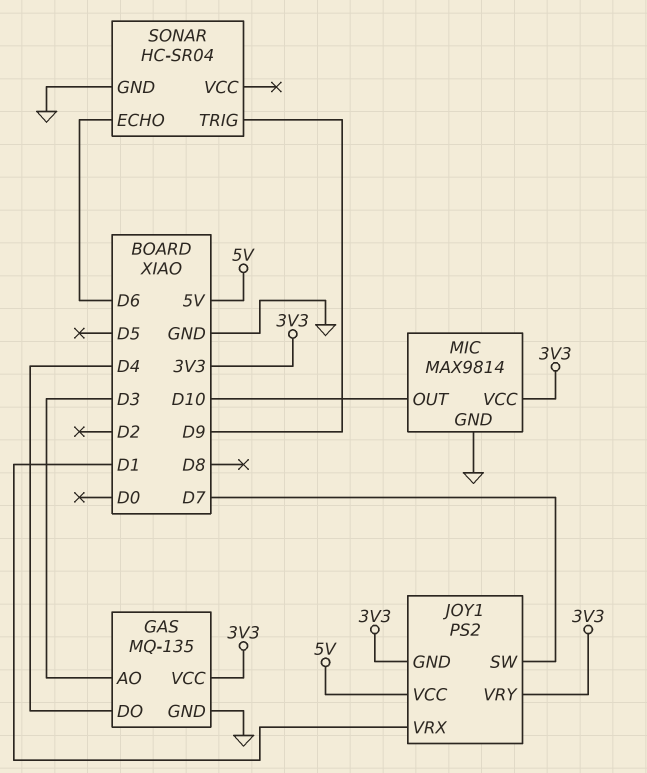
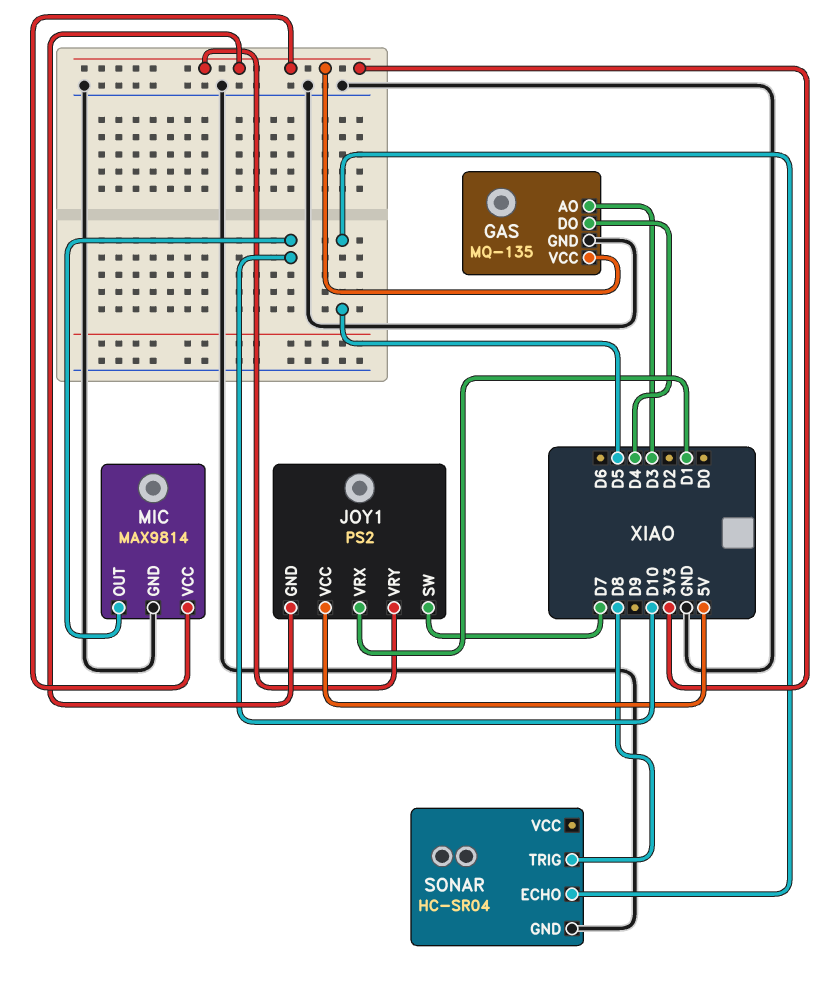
SONAR pin ECHO: D6 -> D5
SONAR pin TRIG: D9 -> D8

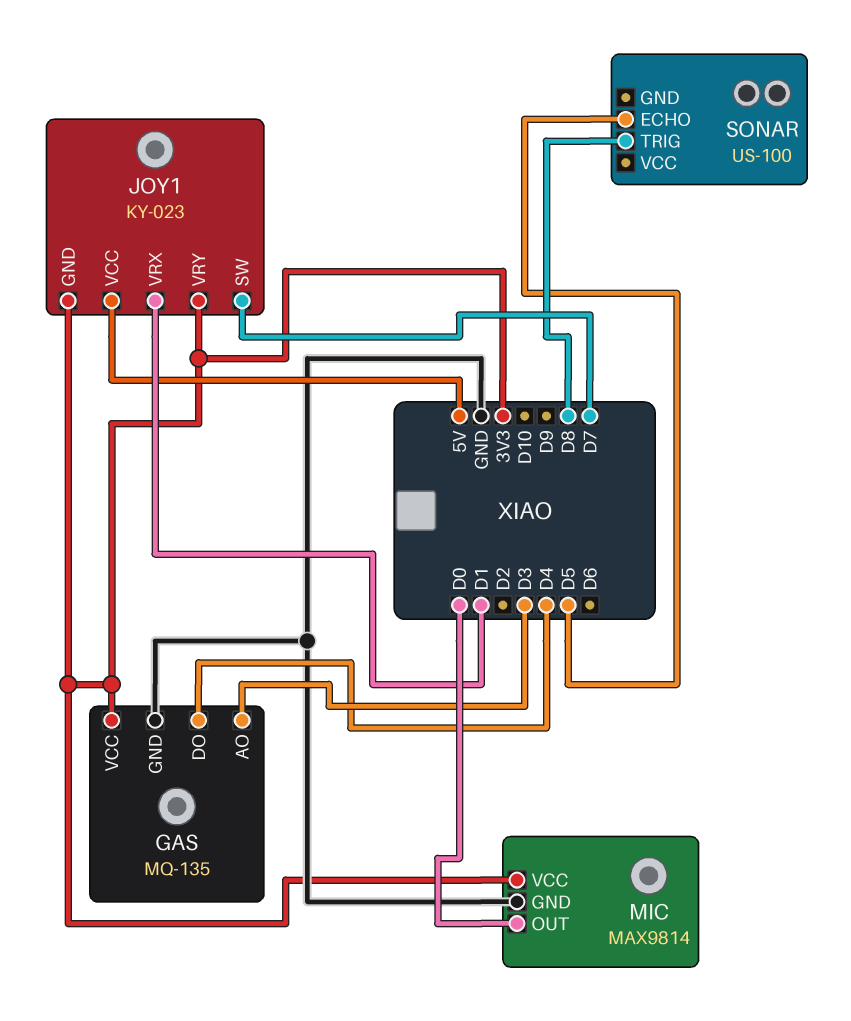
JOY1: PS2 -> KY-023
MIC pin OUT: D10 -> D0
SONAR: HC-SR04 -> US-100
SONAR pin GND: GND -> none

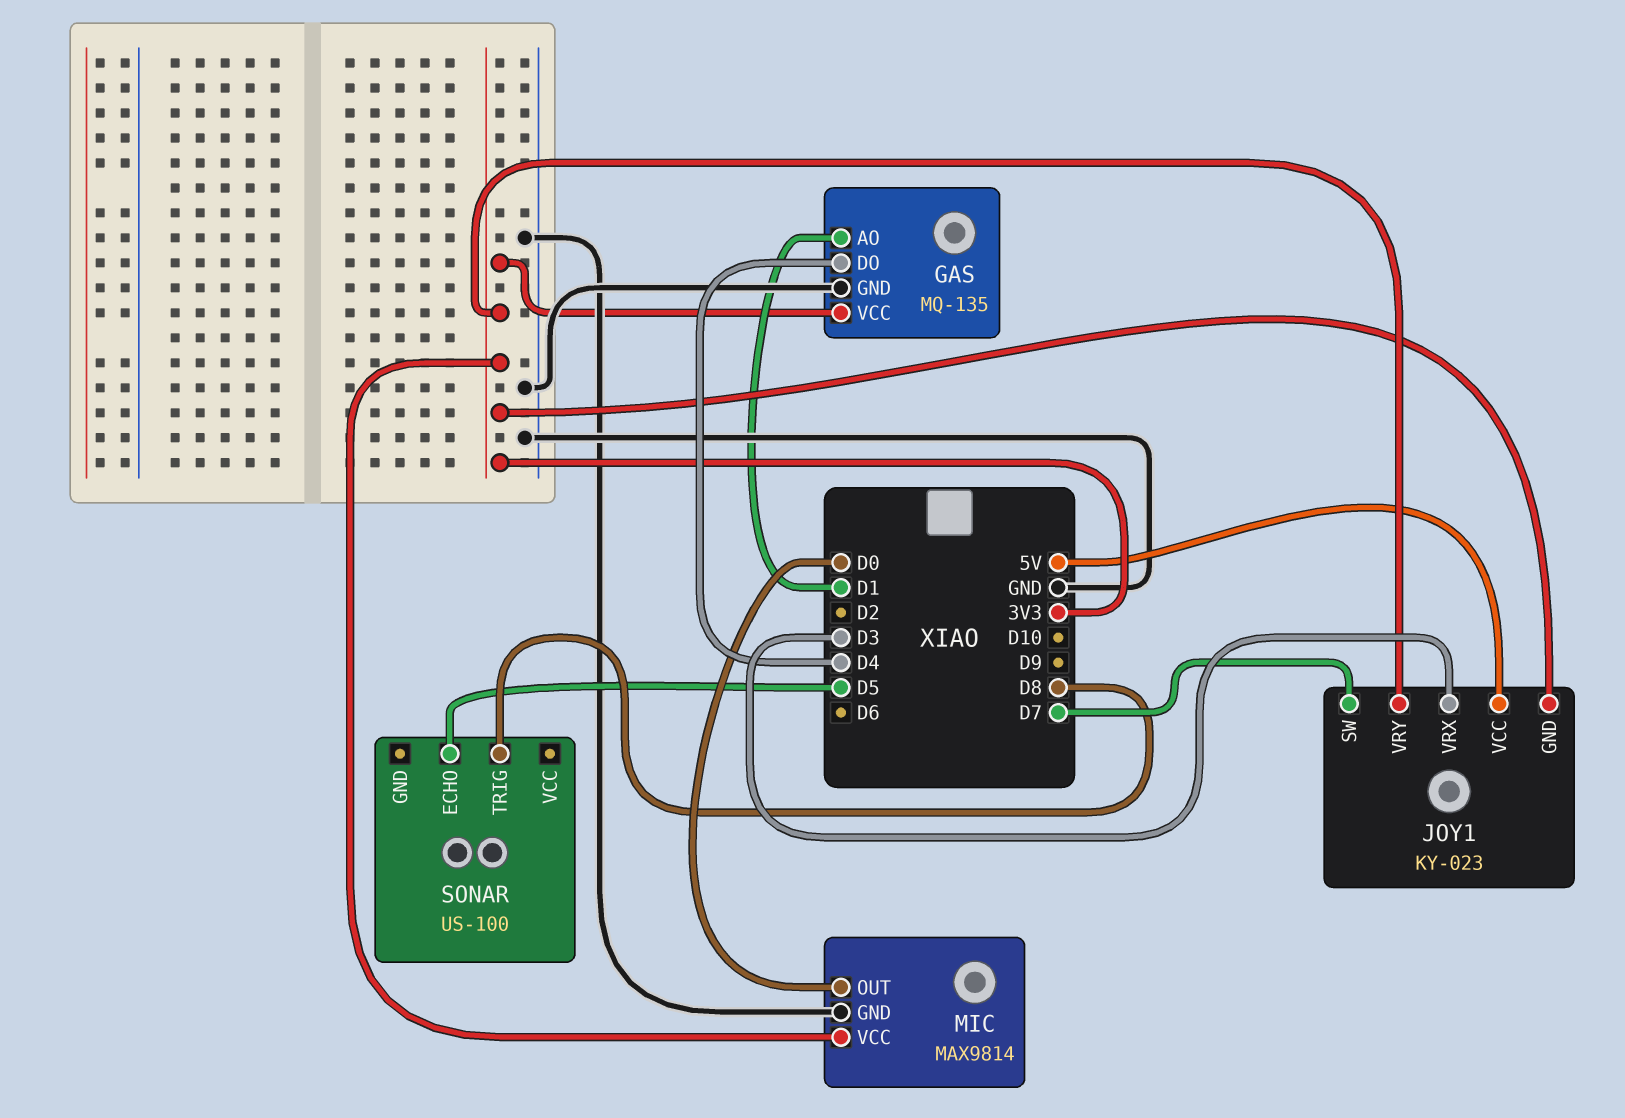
GAS pin AO: D3 -> D1
JOY1 pin VRX: D1 -> D3

